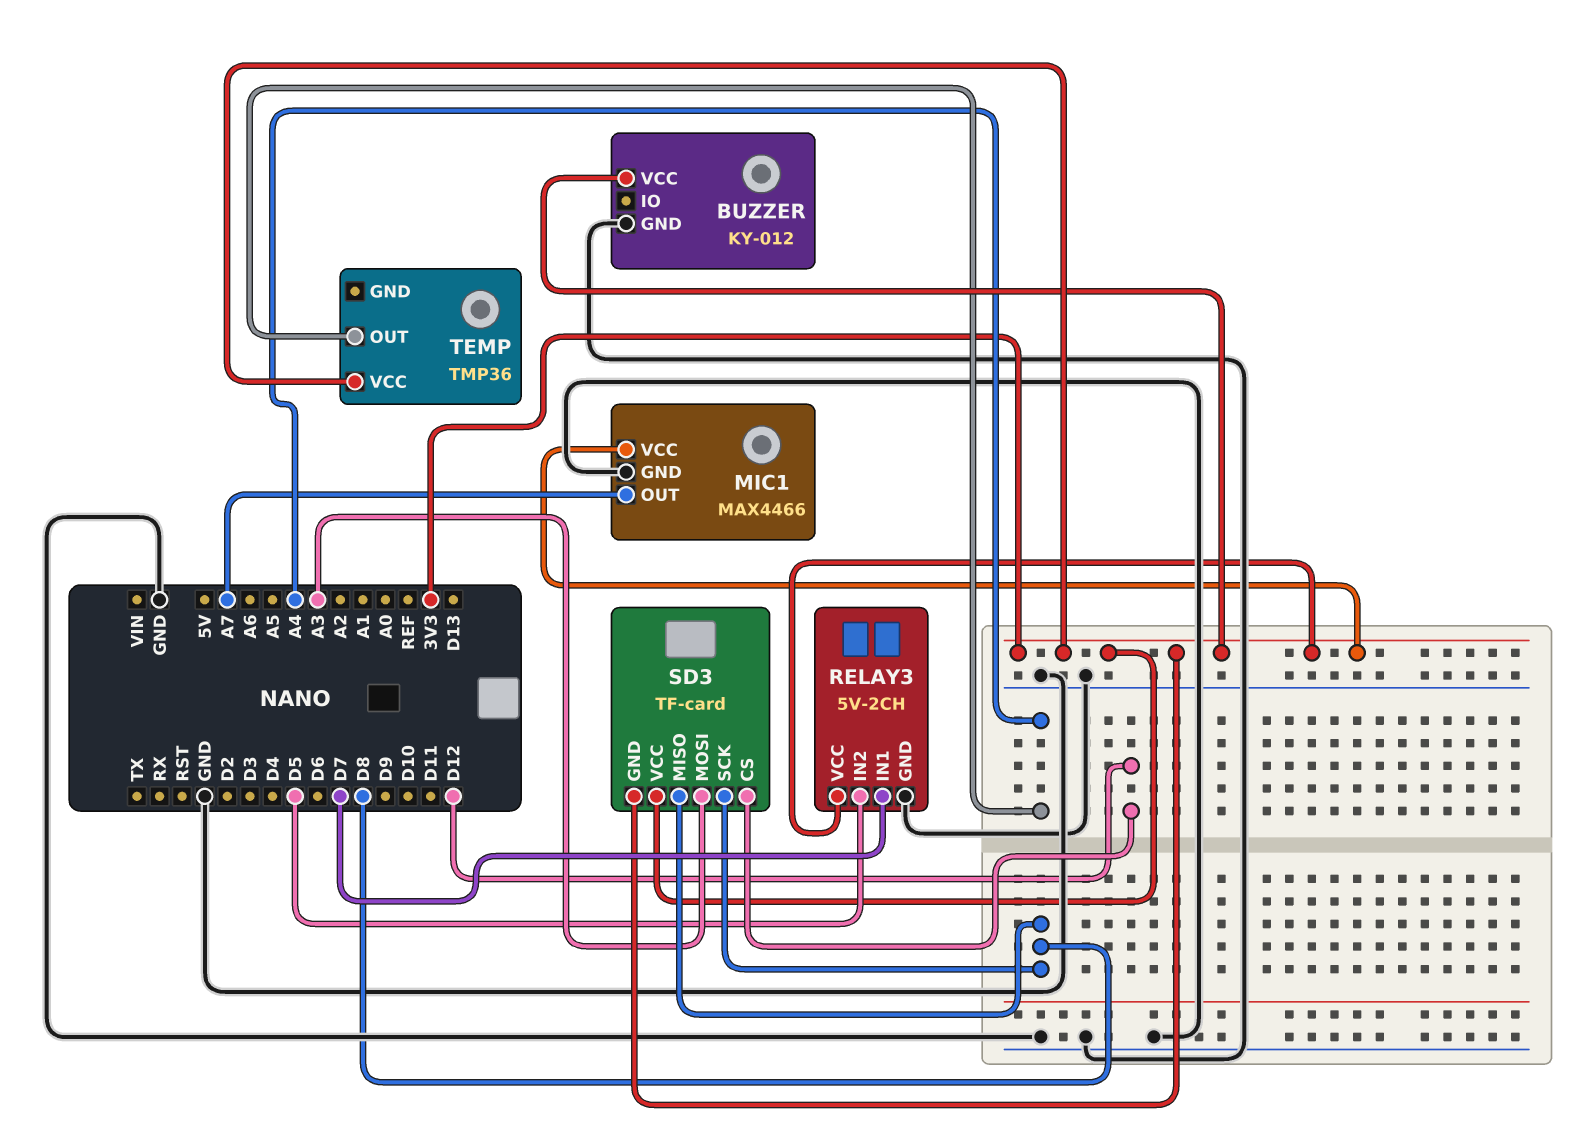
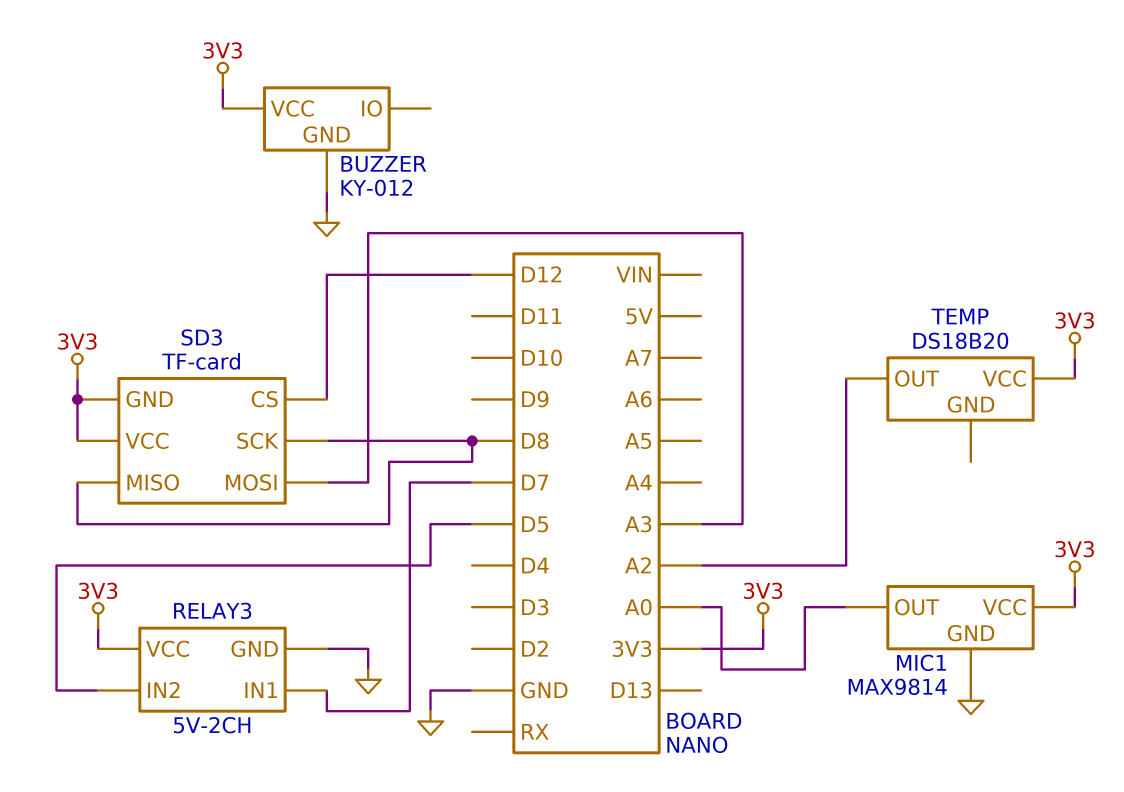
MIC1: MAX4466 -> MAX9814
MIC1 pin OUT: A7 -> A0
TEMP: TMP36 -> DS18B20
TEMP pin OUT: A4 -> A2

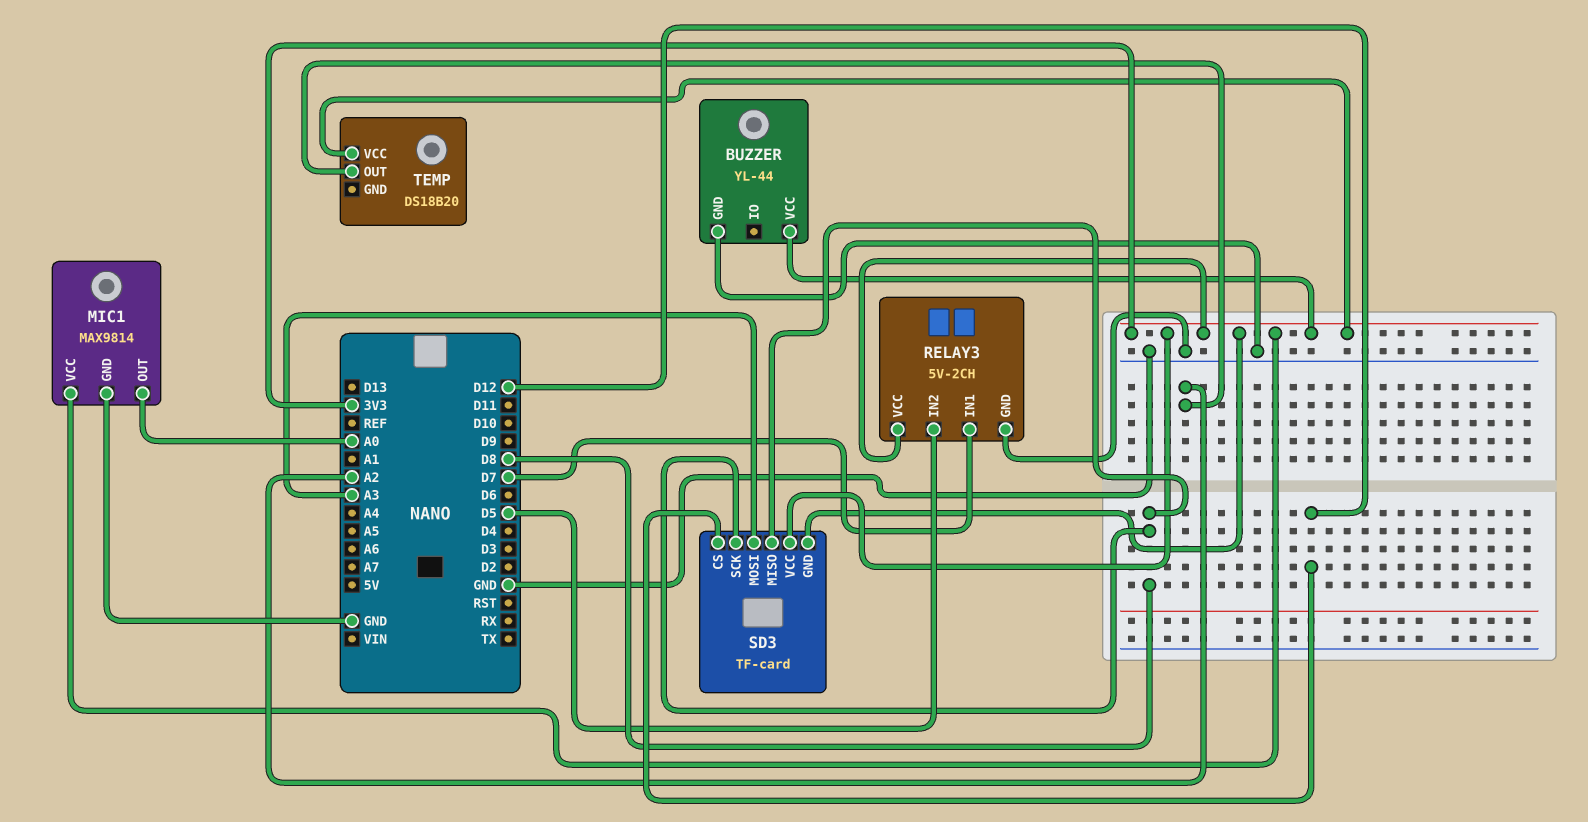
BUZZER: KY-012 -> YL-44

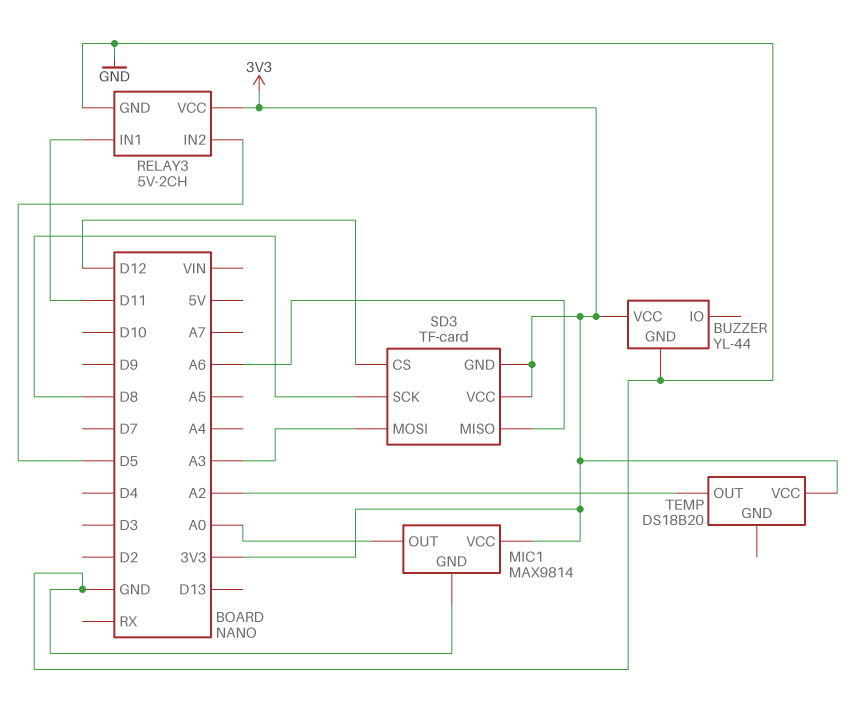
RELAY3 pin IN1: D7 -> D11
SD3 pin MISO: D8 -> A6

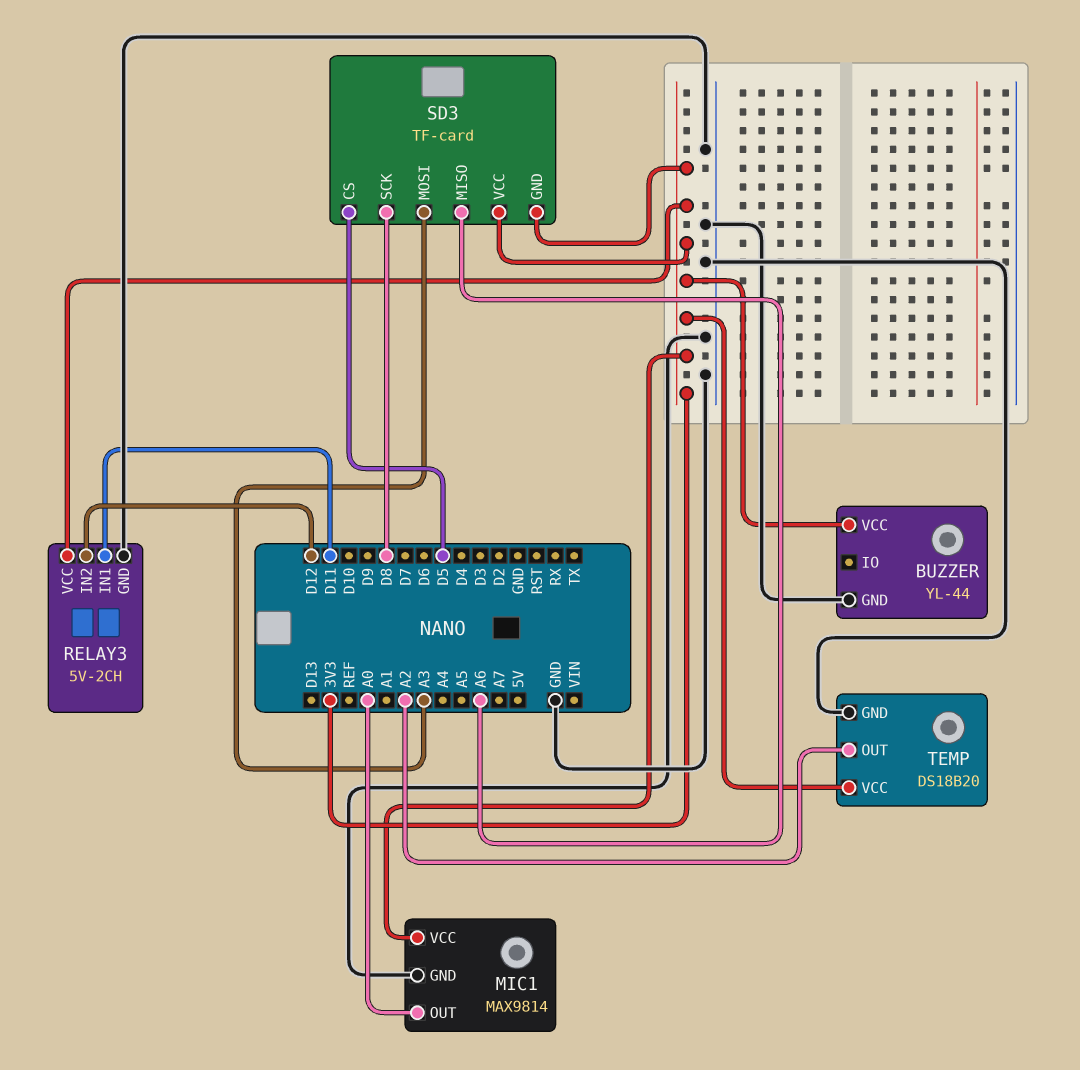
RELAY3 pin IN2: D5 -> D12
SD3 pin CS: D12 -> D5
TEMP pin GND: none -> GND

